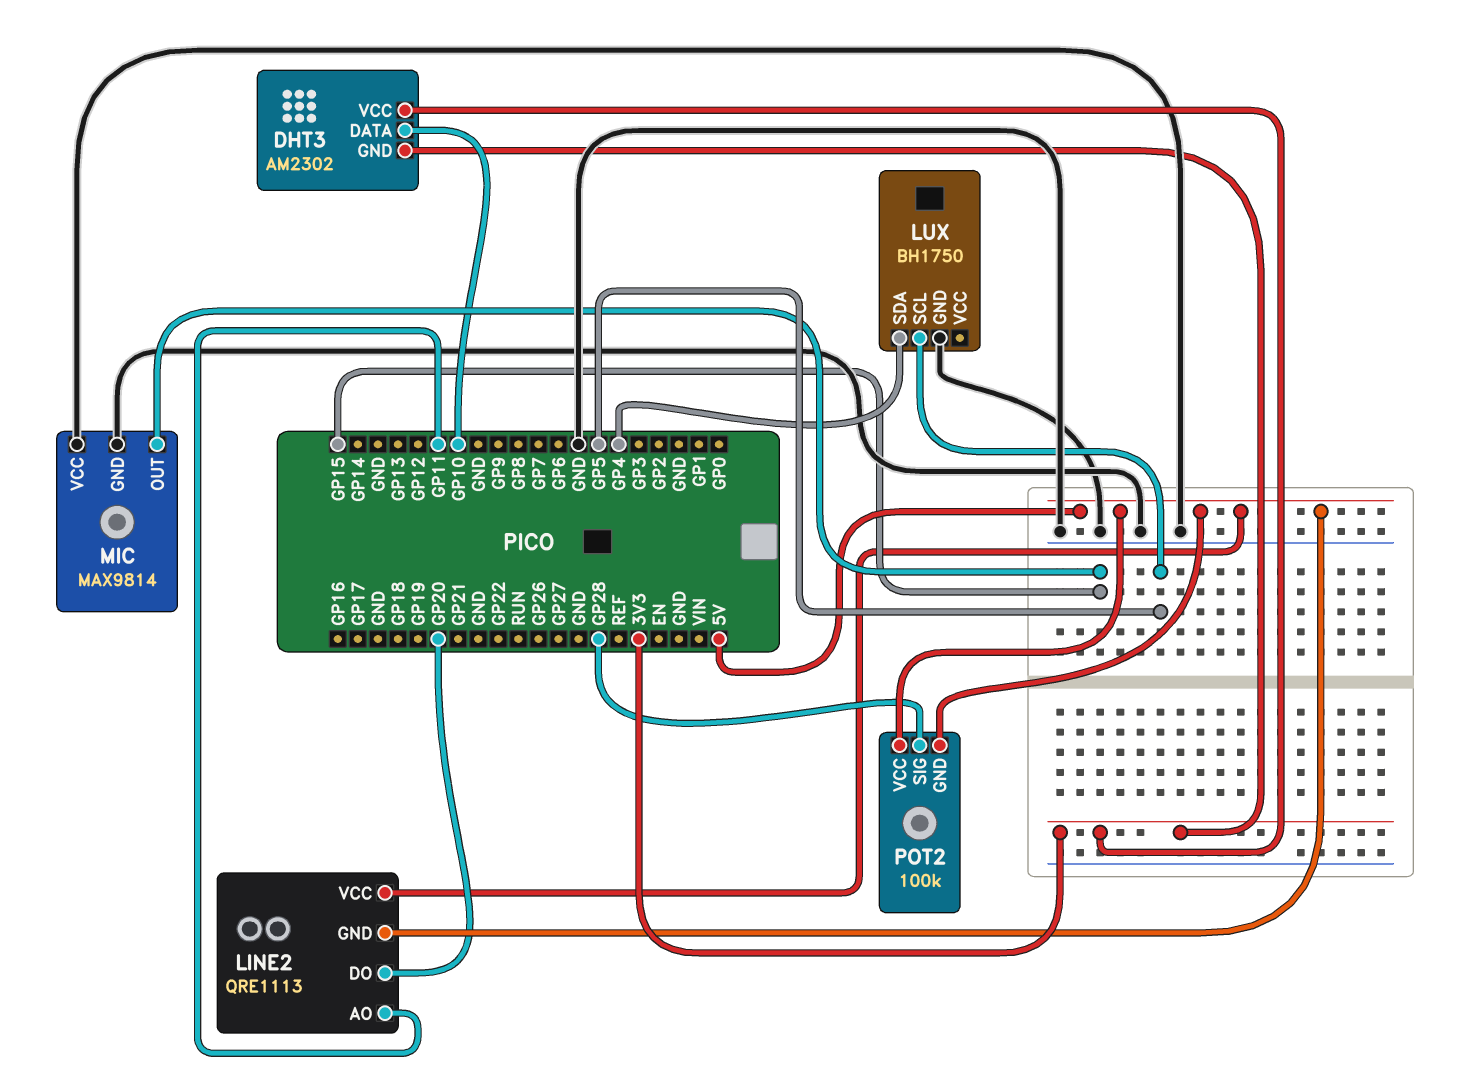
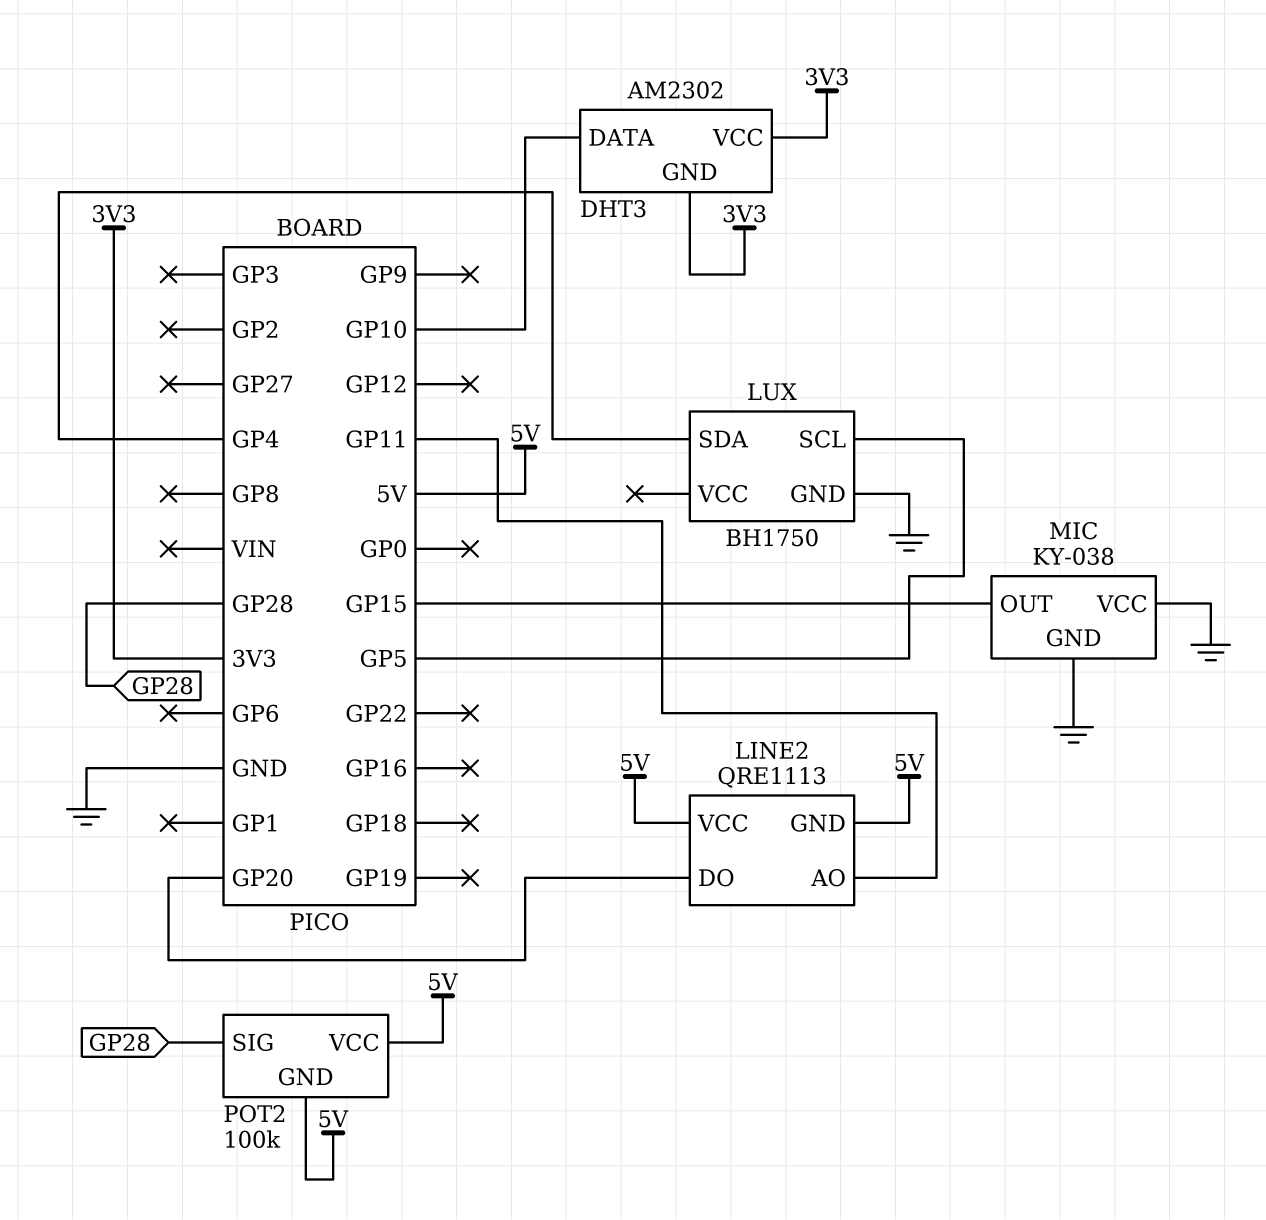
MIC: MAX9814 -> KY-038

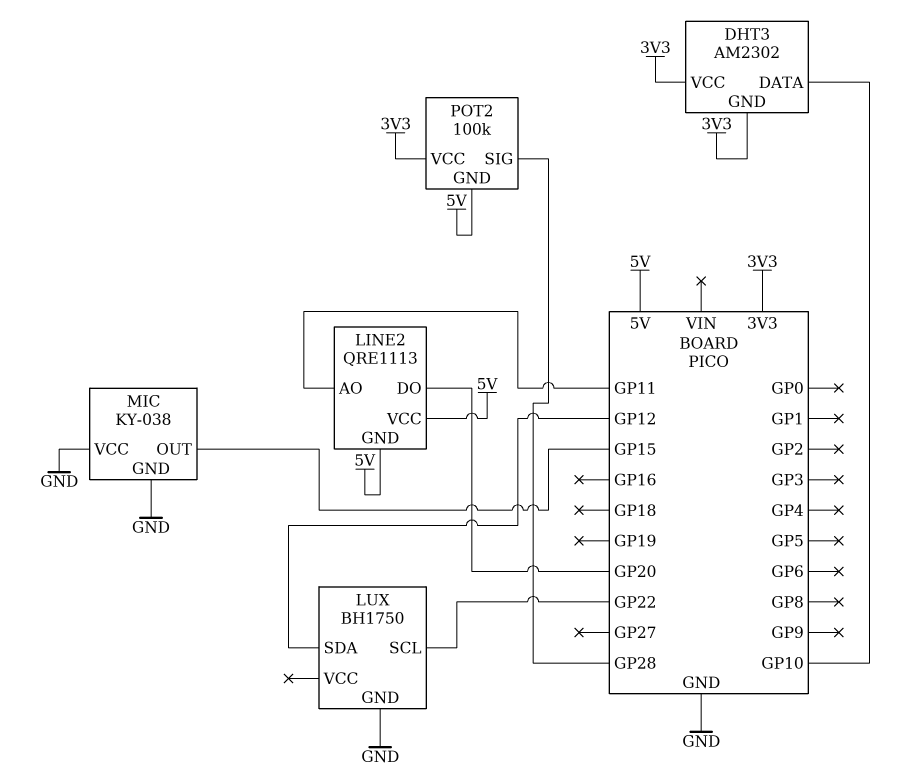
LUX pin SCL: GP5 -> GP22
LUX pin SDA: GP4 -> GP12
POT2 pin VCC: 5V -> 3V3

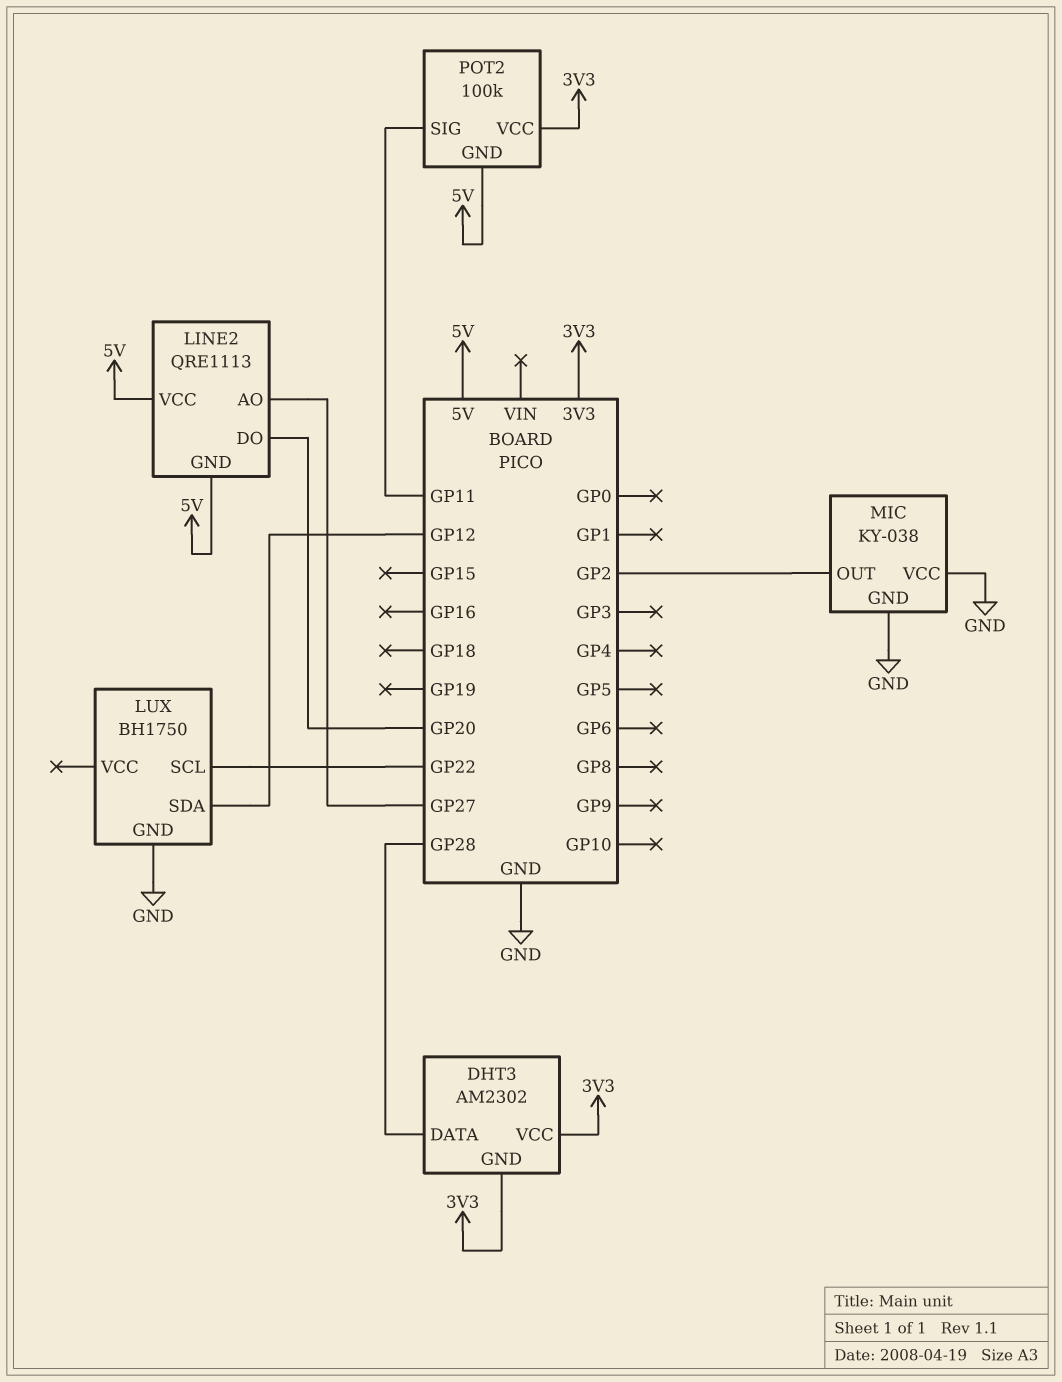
DHT3 pin DATA: GP10 -> GP28
LINE2 pin AO: GP11 -> GP27
MIC pin OUT: GP15 -> GP2
POT2 pin SIG: GP28 -> GP11

